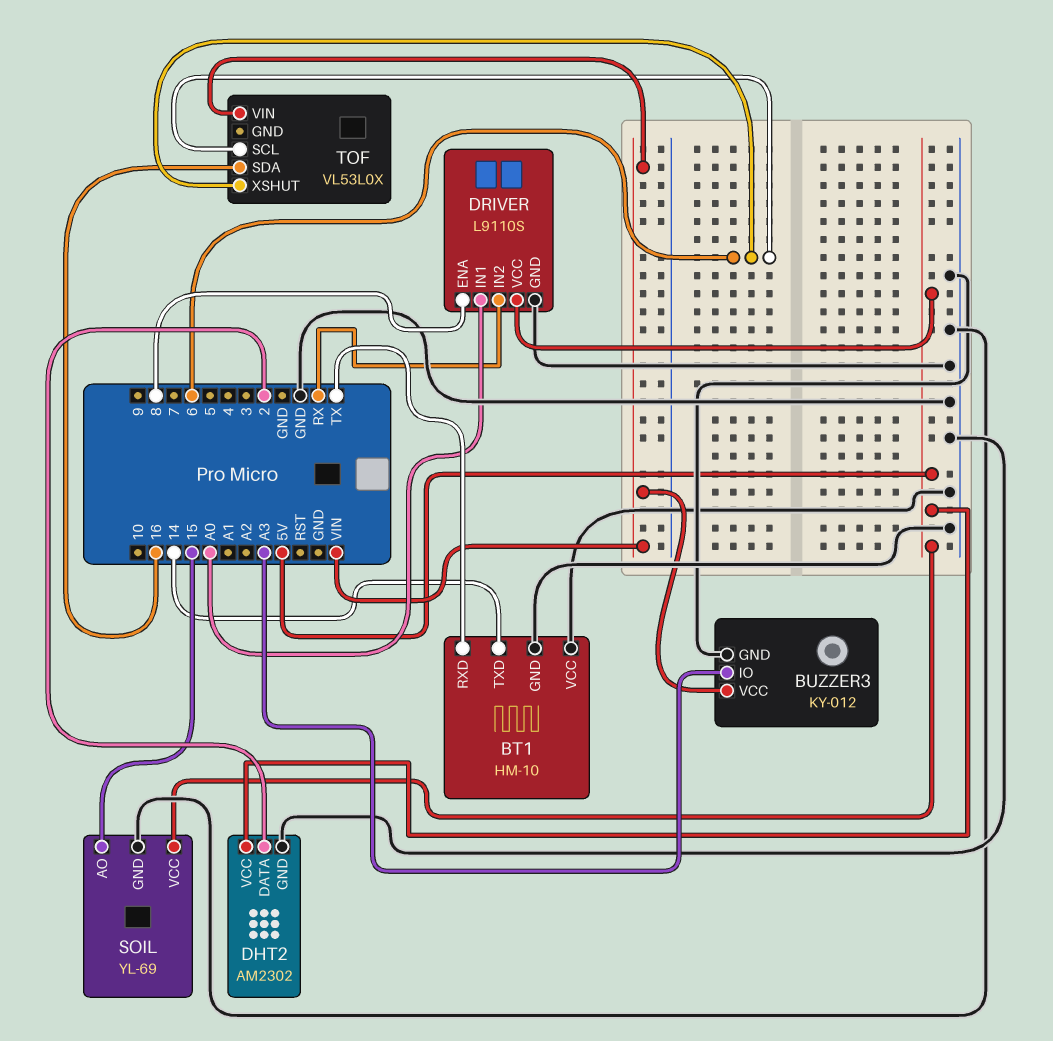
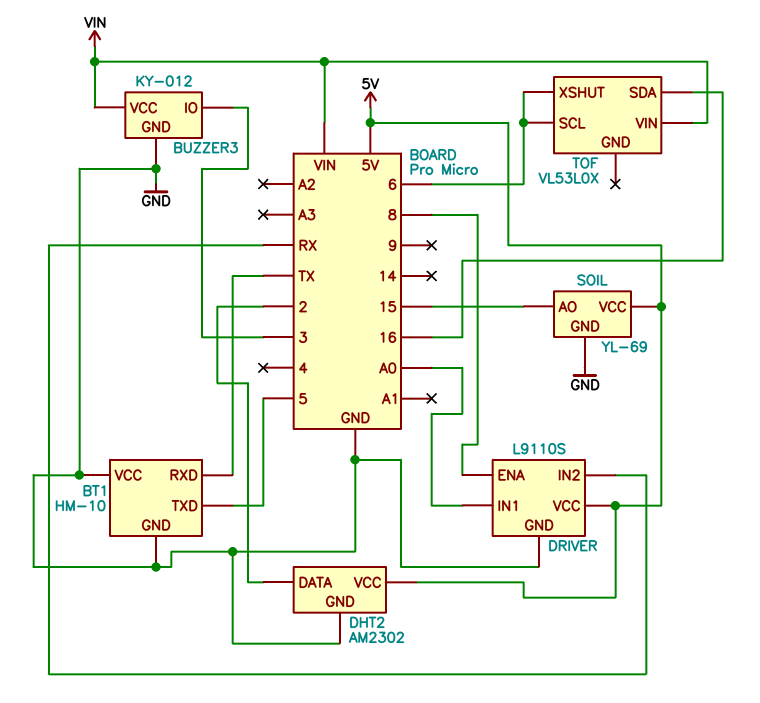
BT1 pin TXD: 14 -> 5
BUZZER3 pin IO: A3 -> 3

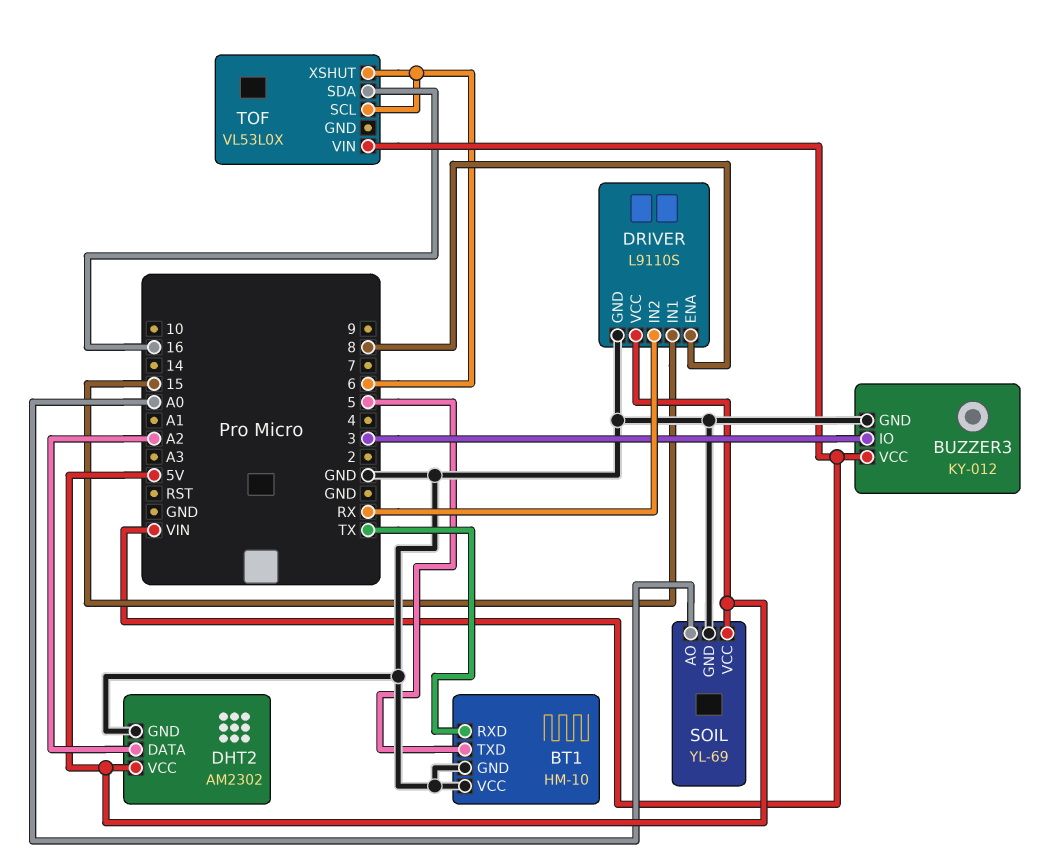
DHT2 pin DATA: 2 -> A2
DRIVER pin IN1: A0 -> 15
SOIL pin AO: 15 -> A0

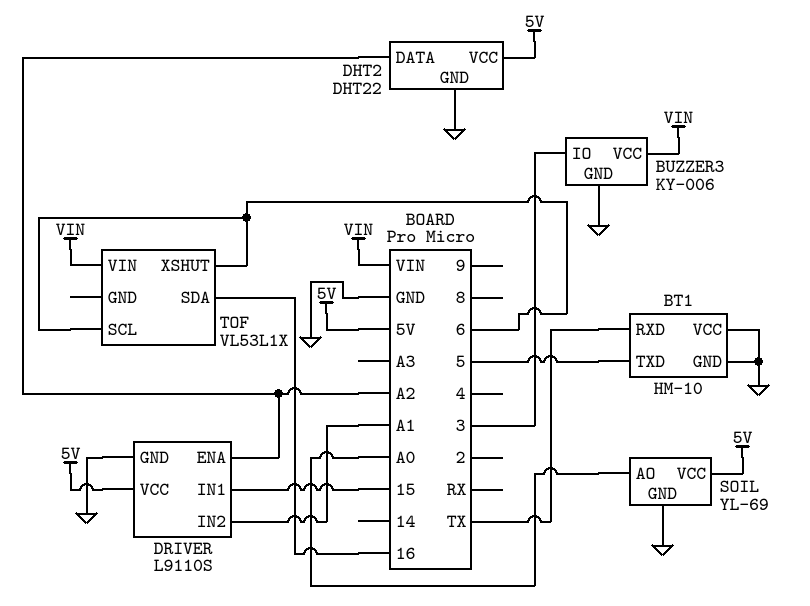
BUZZER3: KY-012 -> KY-006
DHT2: AM2302 -> DHT22
DRIVER pin ENA: 8 -> A2
DRIVER pin IN2: RX -> A1
TOF: VL53L0X -> VL53L1X

